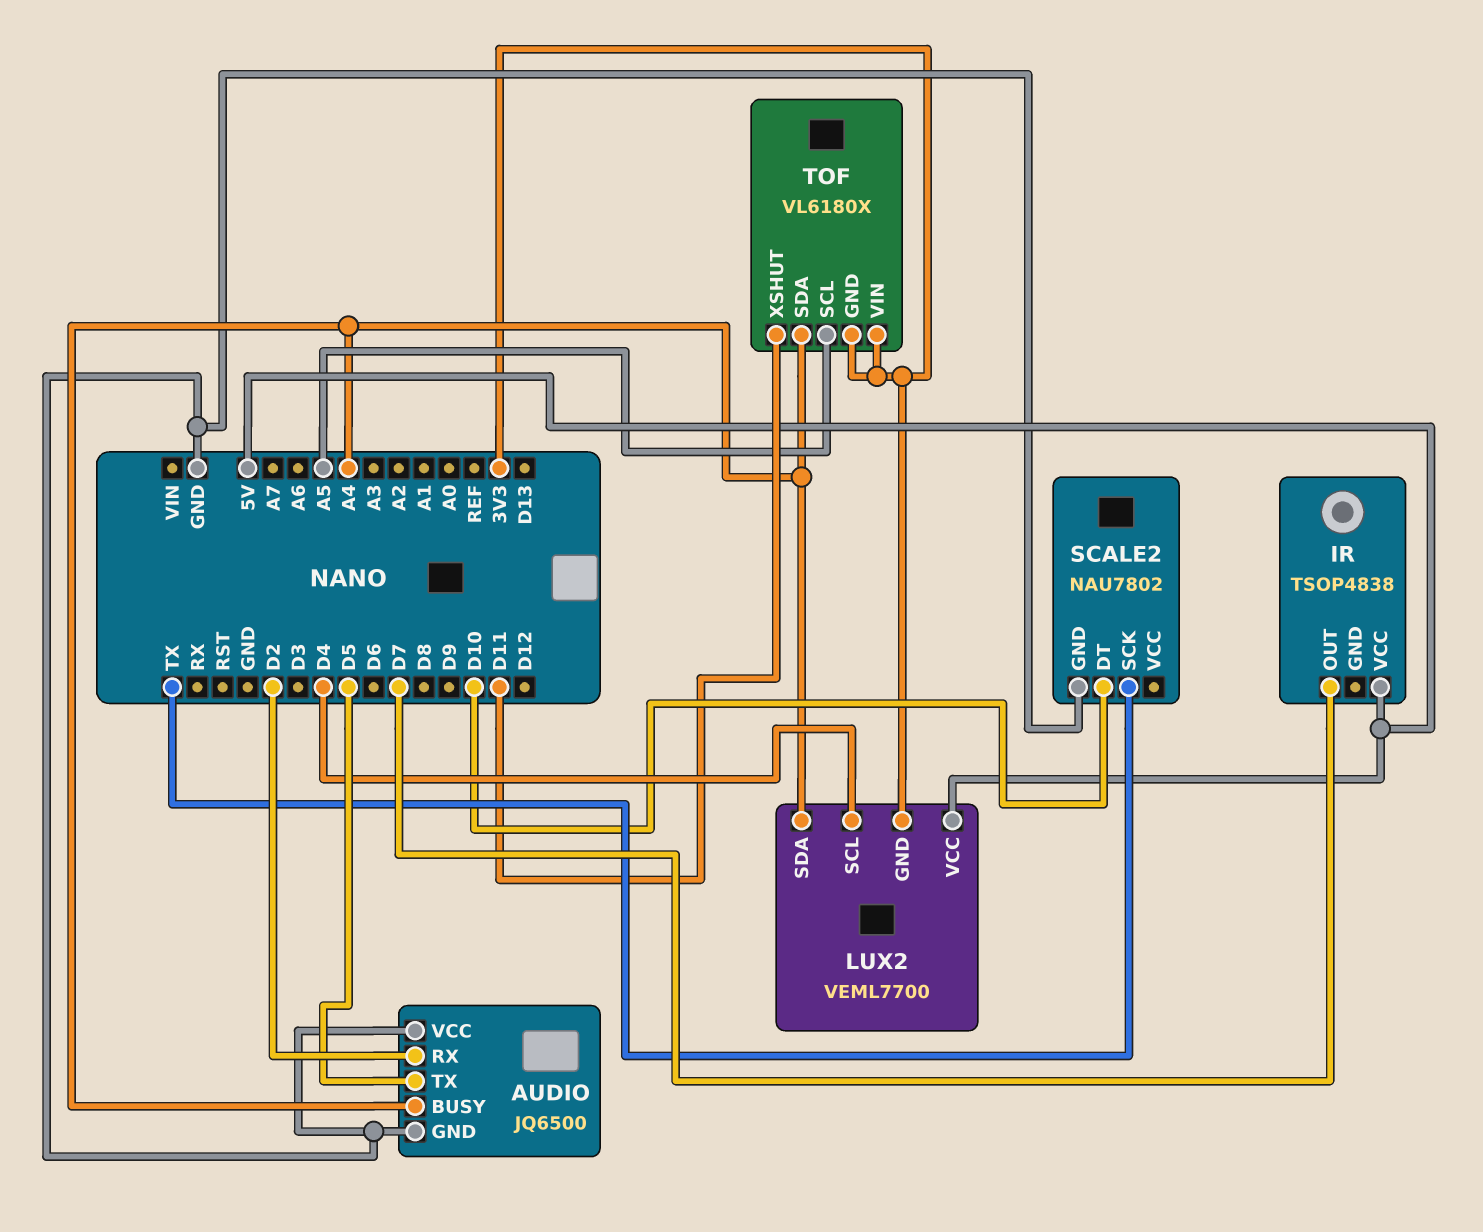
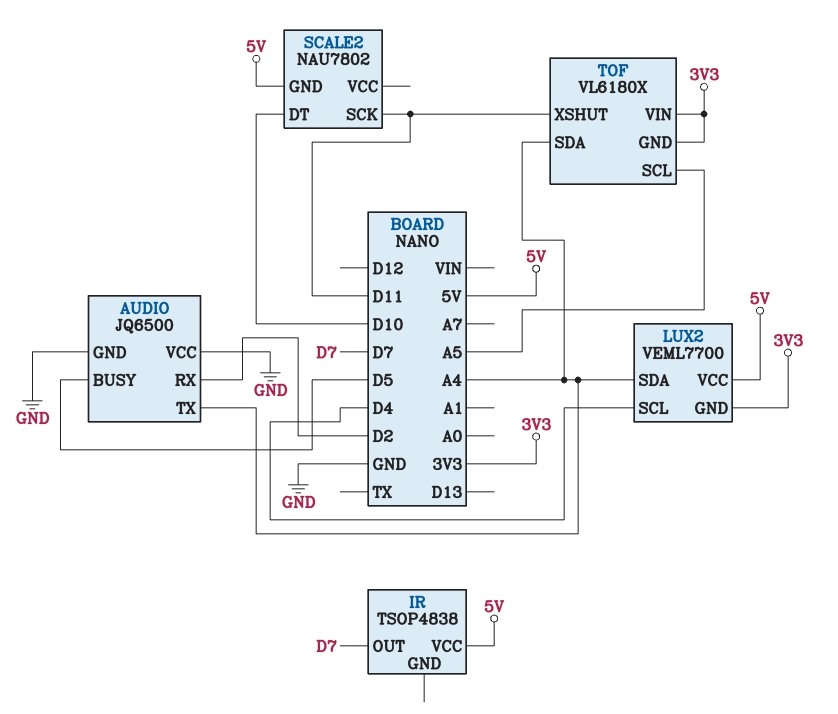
AUDIO pin BUSY: A4 -> D5
AUDIO pin TX: D5 -> A4
SCALE2 pin GND: GND -> 5V
SCALE2 pin SCK: TX -> D11

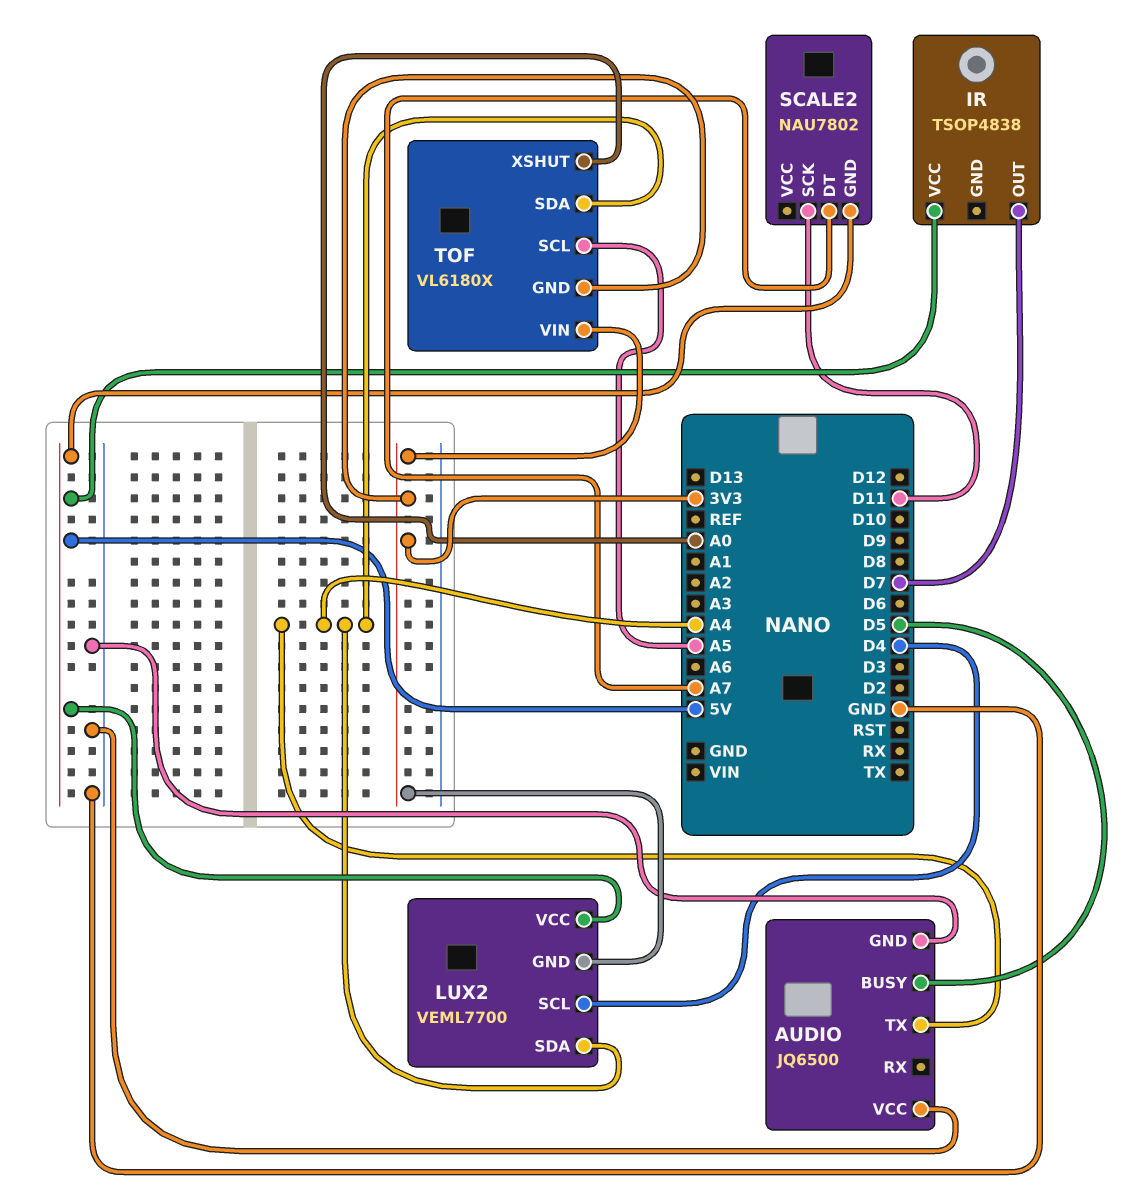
AUDIO pin RX: D2 -> none
SCALE2 pin DT: D10 -> A7
TOF pin XSHUT: D11 -> A0

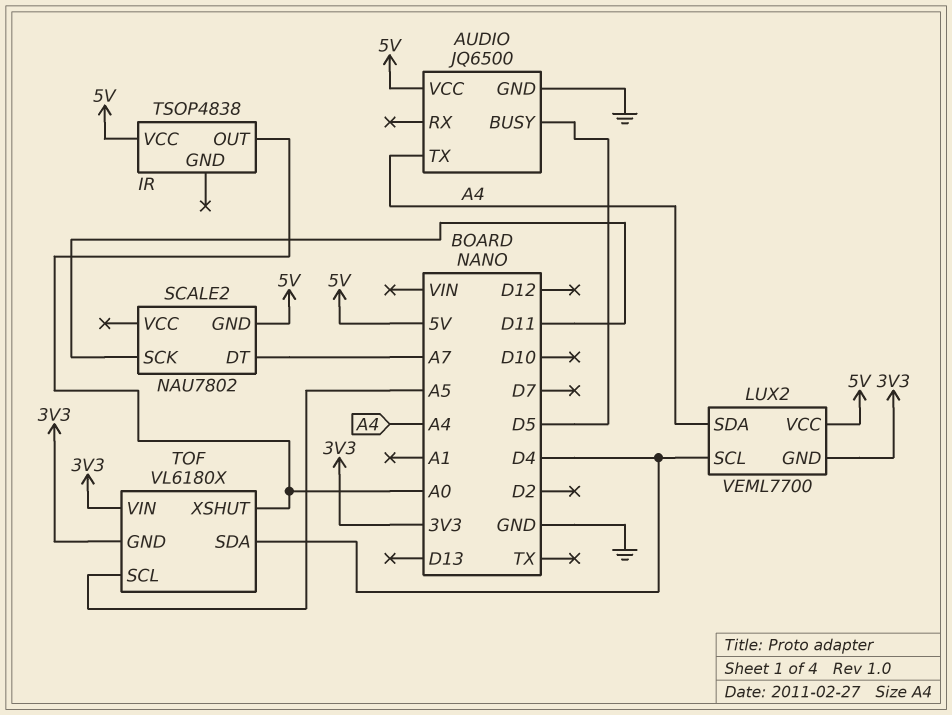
AUDIO pin VCC: GND -> 5V
IR pin OUT: D7 -> A0
TOF pin SDA: A4 -> D4

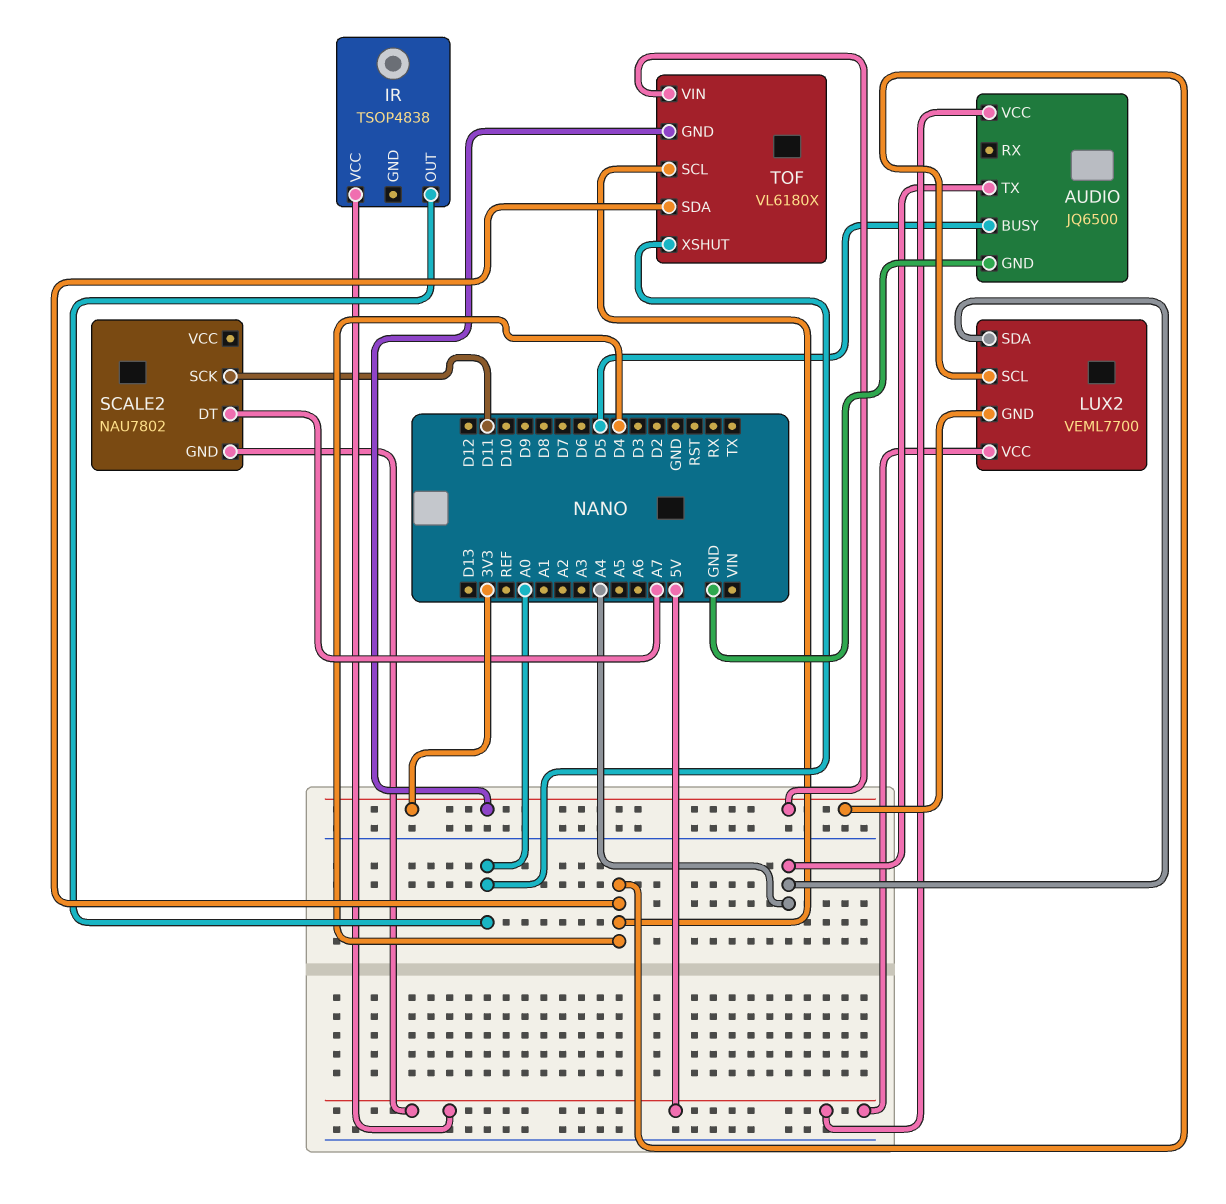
TOF pin SCL: A5 -> D4

